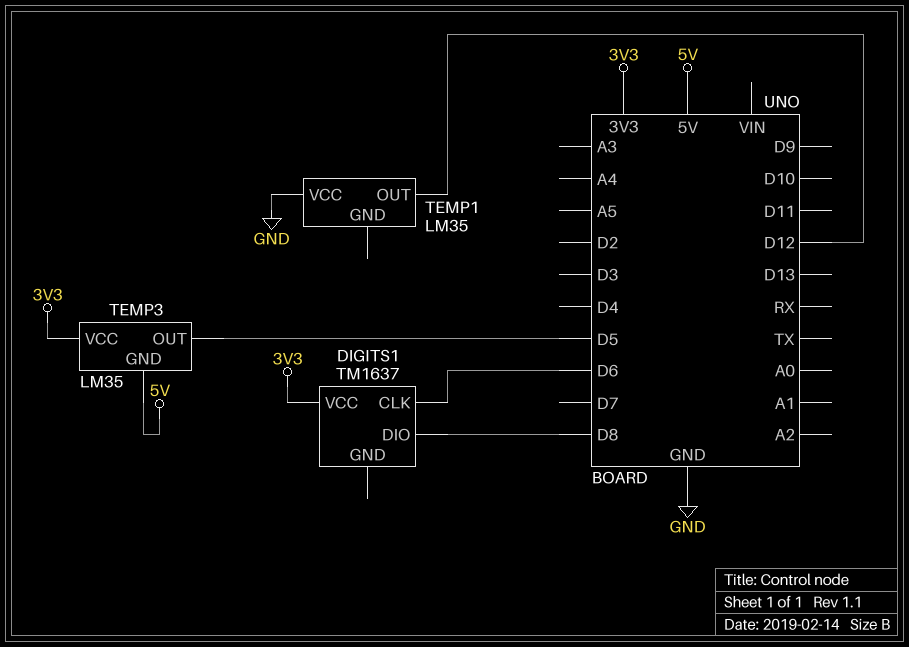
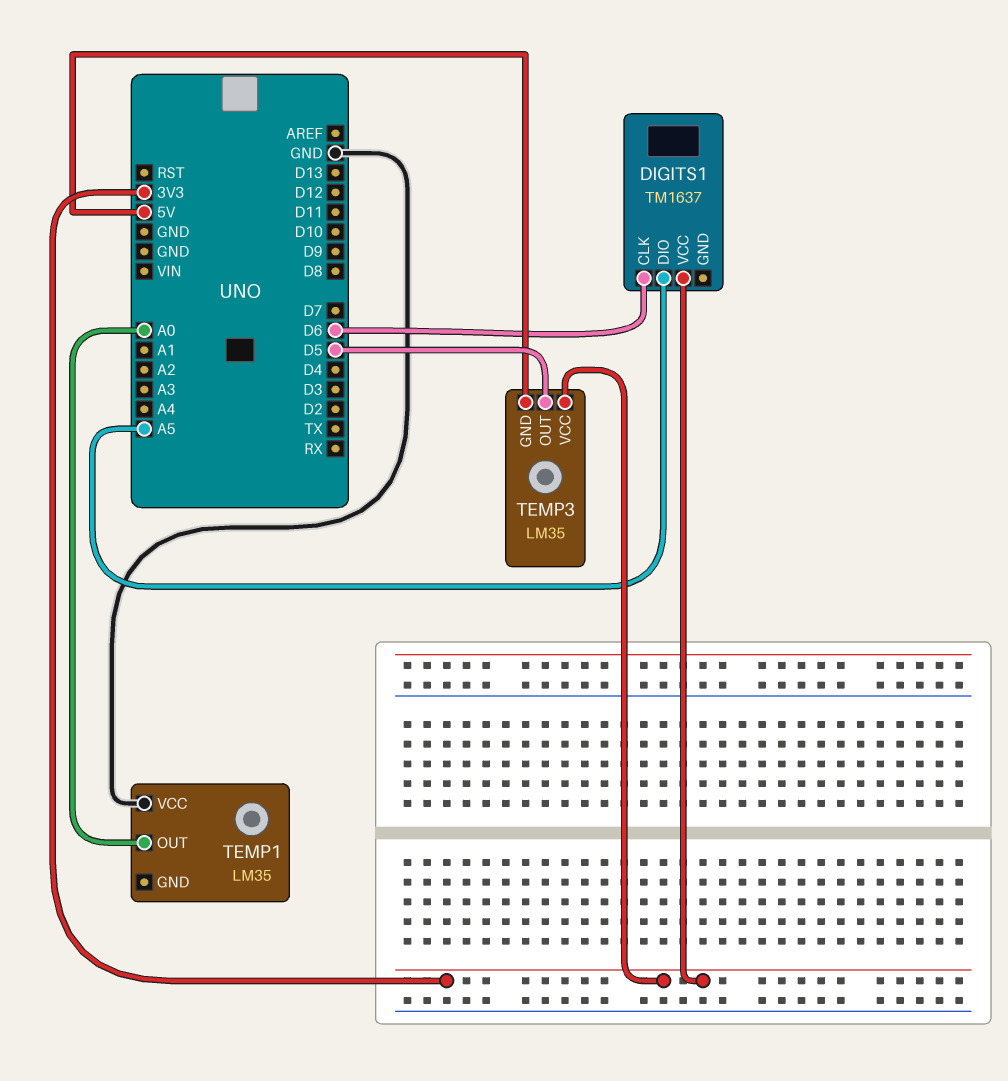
DIGITS1 pin DIO: D8 -> A5
TEMP1 pin OUT: D12 -> A0

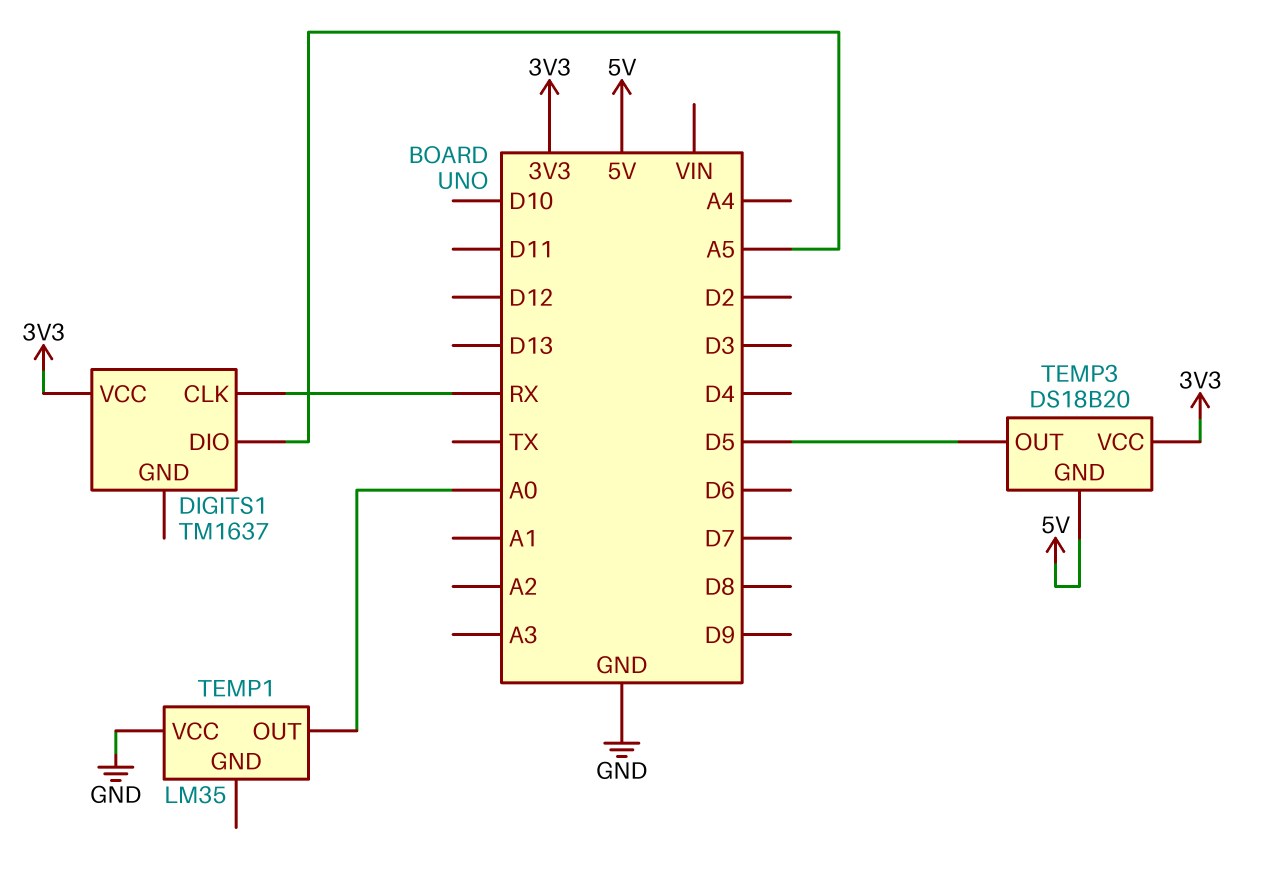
DIGITS1 pin CLK: D6 -> RX
TEMP3: LM35 -> DS18B20

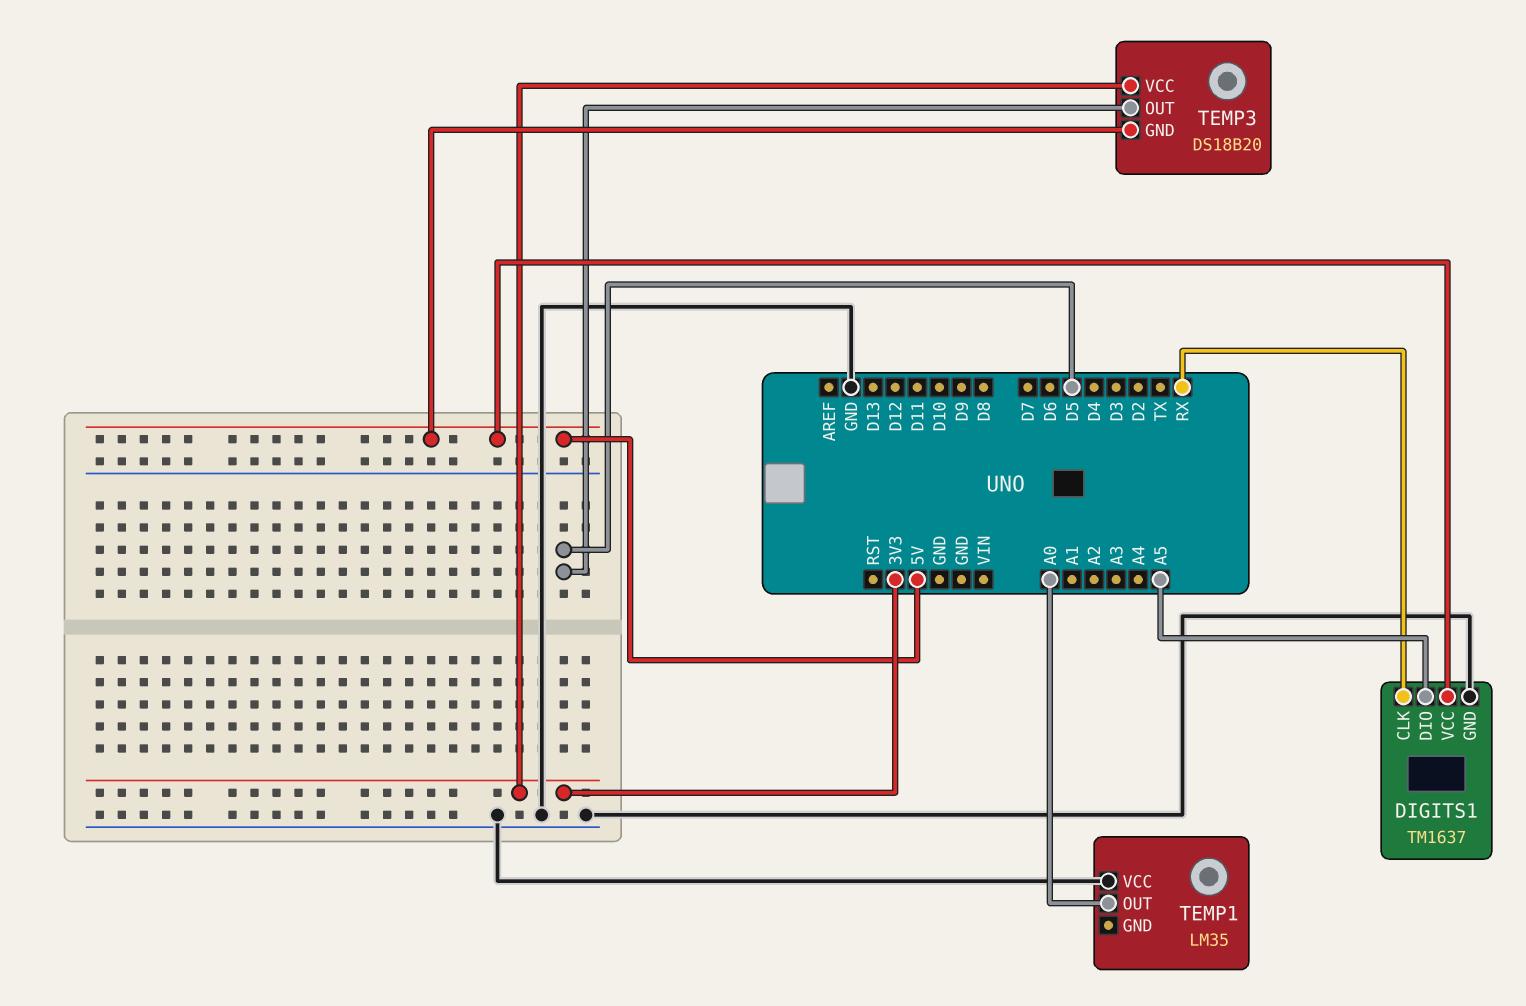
DIGITS1 pin GND: none -> GND
DIGITS1 pin VCC: 3V3 -> 5V

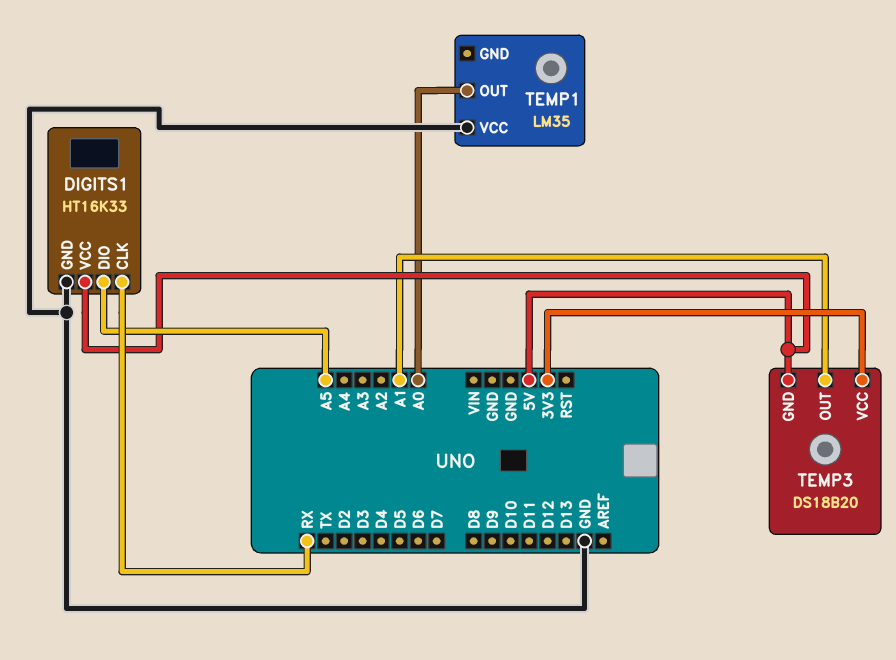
DIGITS1: TM1637 -> HT16K33
TEMP3 pin OUT: D5 -> A1

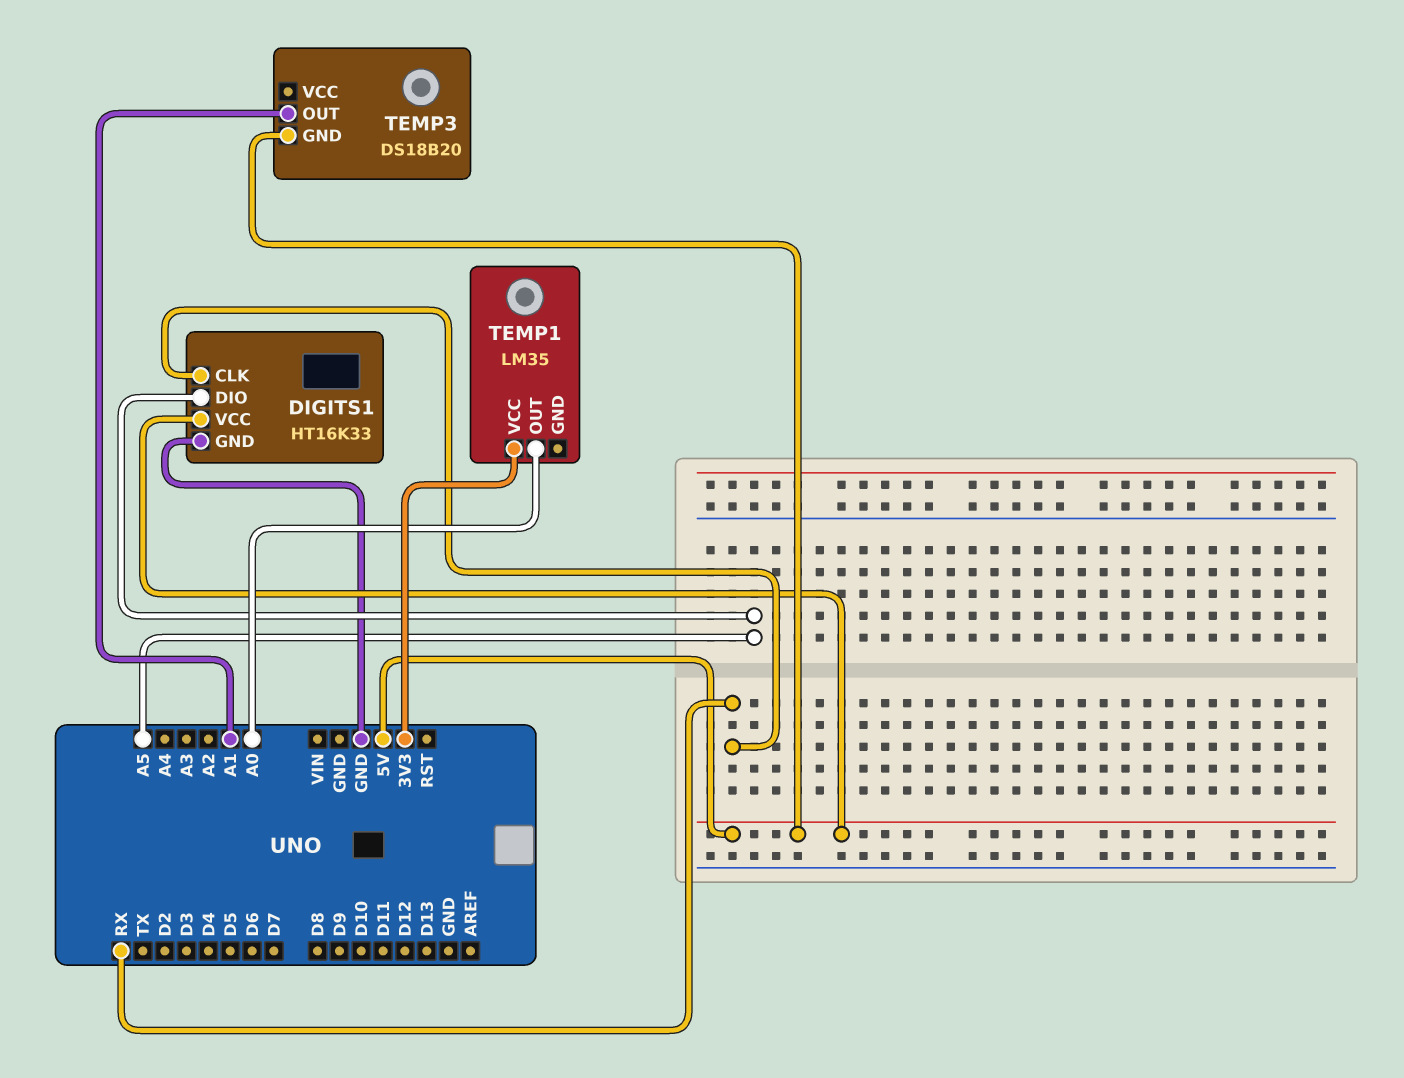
TEMP1 pin VCC: GND -> 3V3
TEMP3 pin VCC: 3V3 -> none

